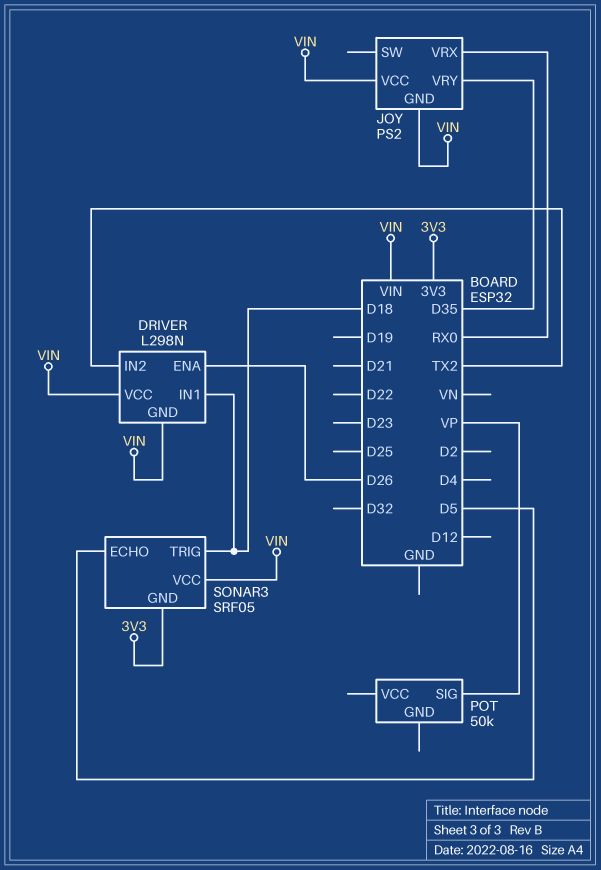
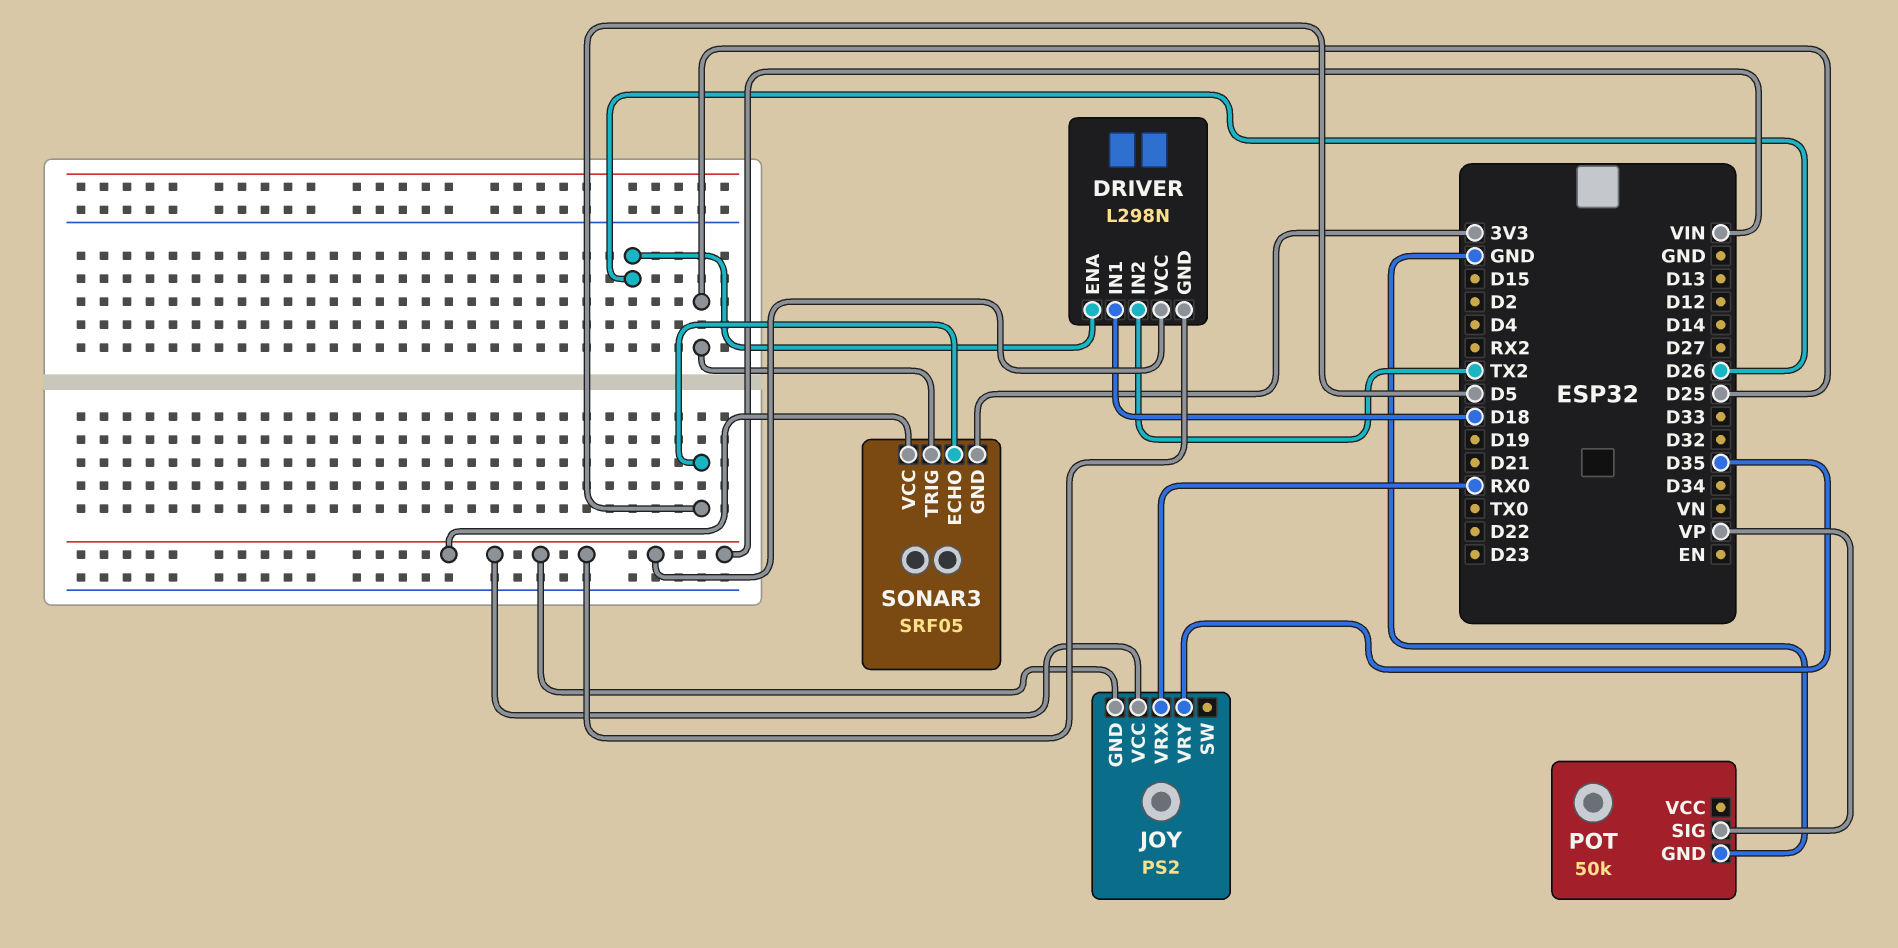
POT pin GND: none -> GND
SONAR3 pin TRIG: D18 -> D25

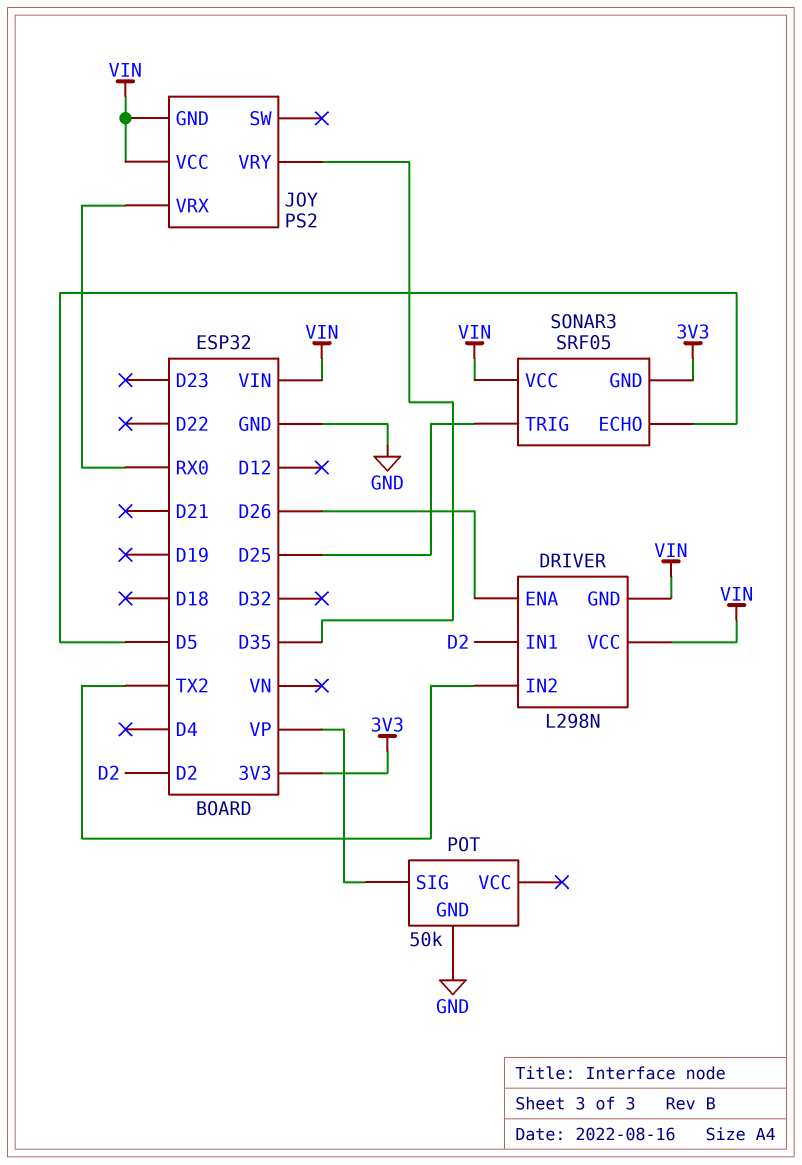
DRIVER pin IN1: D18 -> D2

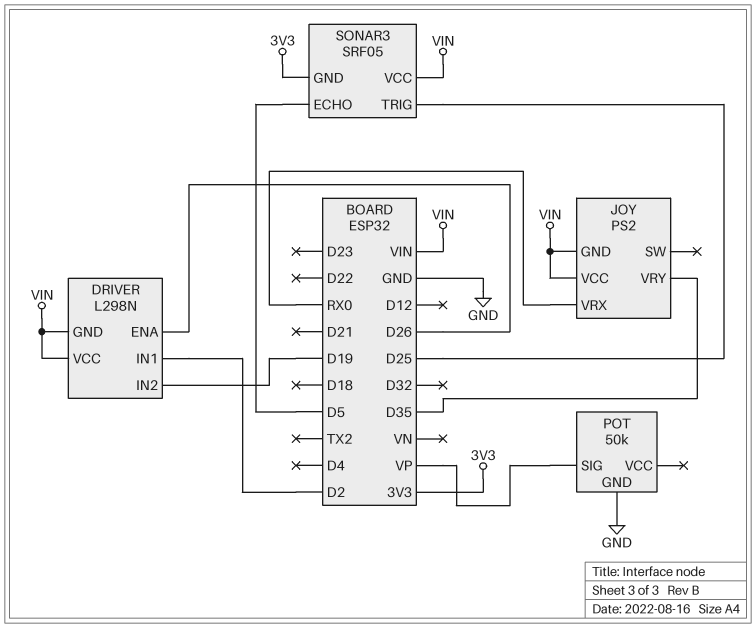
DRIVER pin IN2: TX2 -> D19

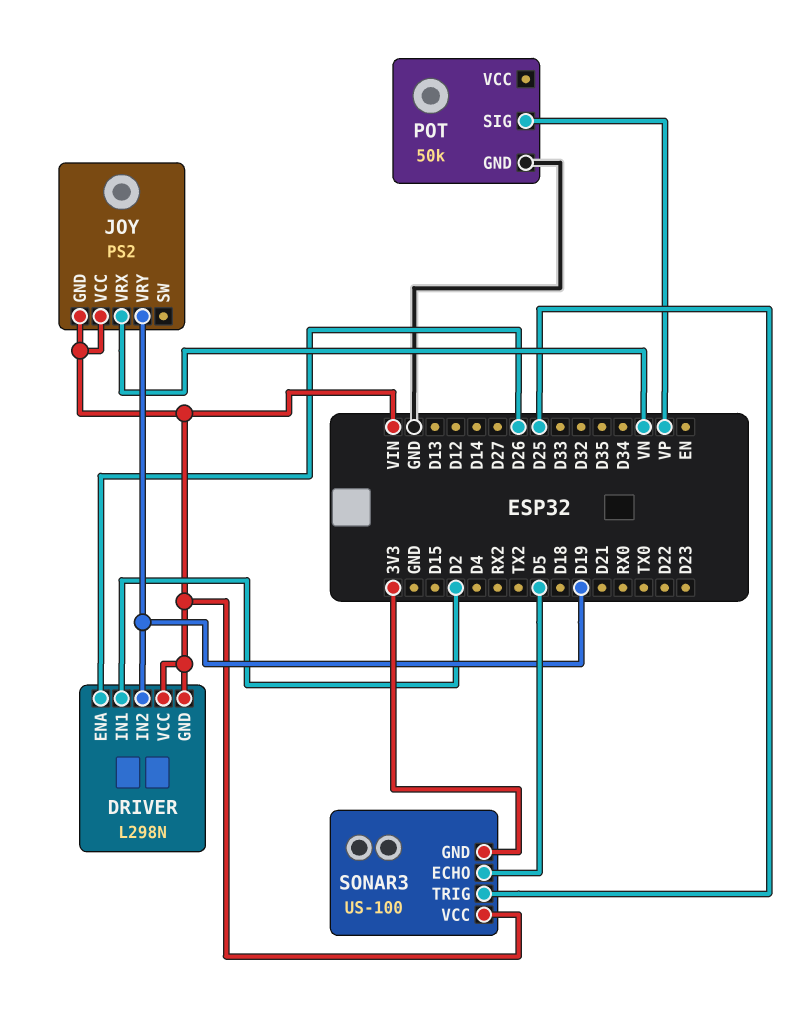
JOY pin VRX: RX0 -> VN
JOY pin VRY: D35 -> D19
SONAR3: SRF05 -> US-100

